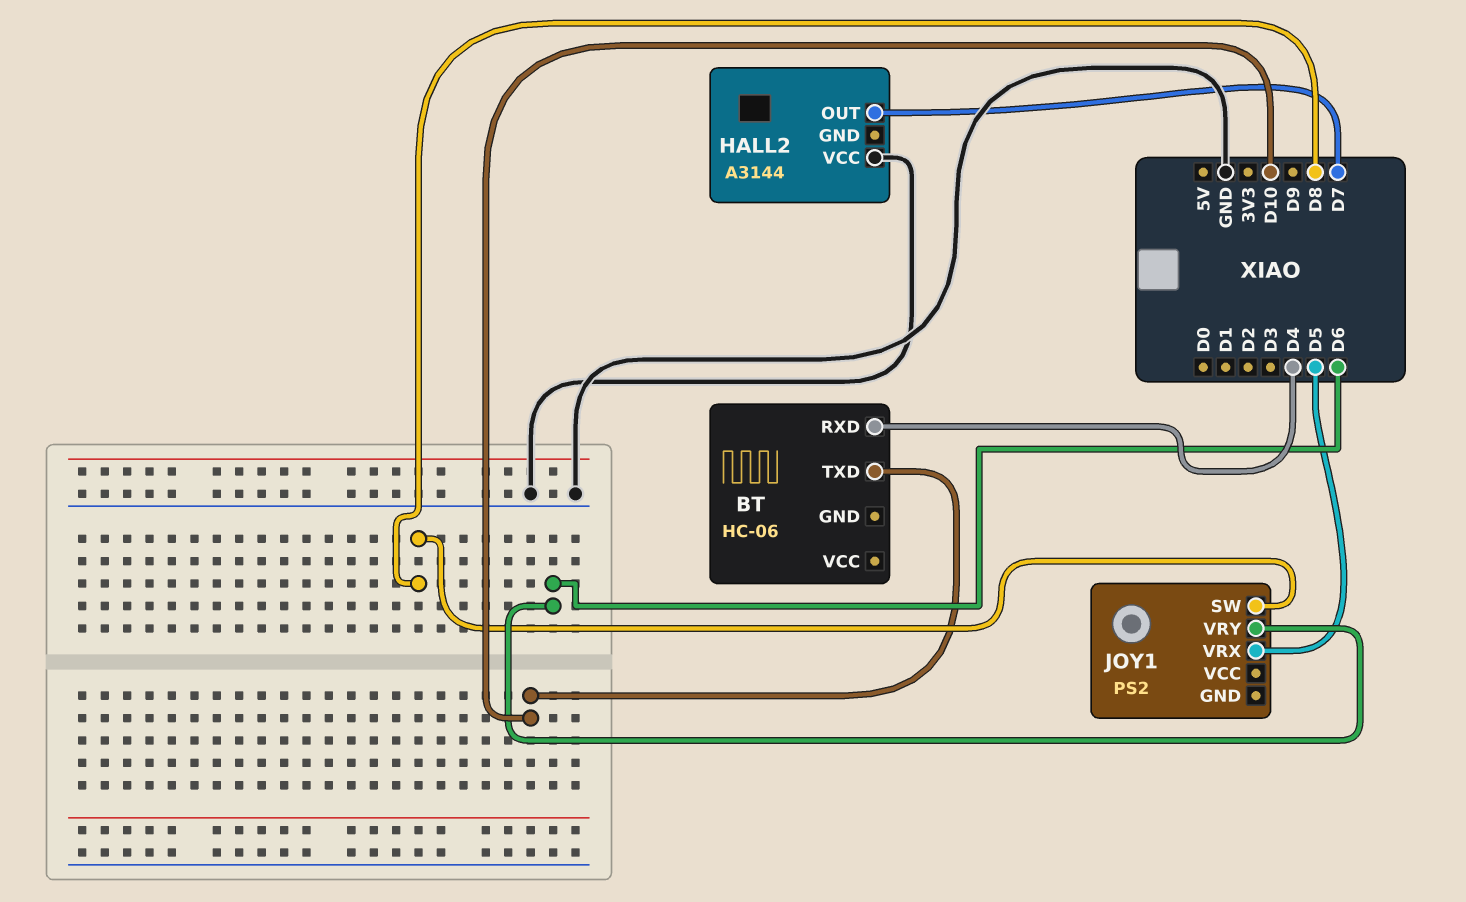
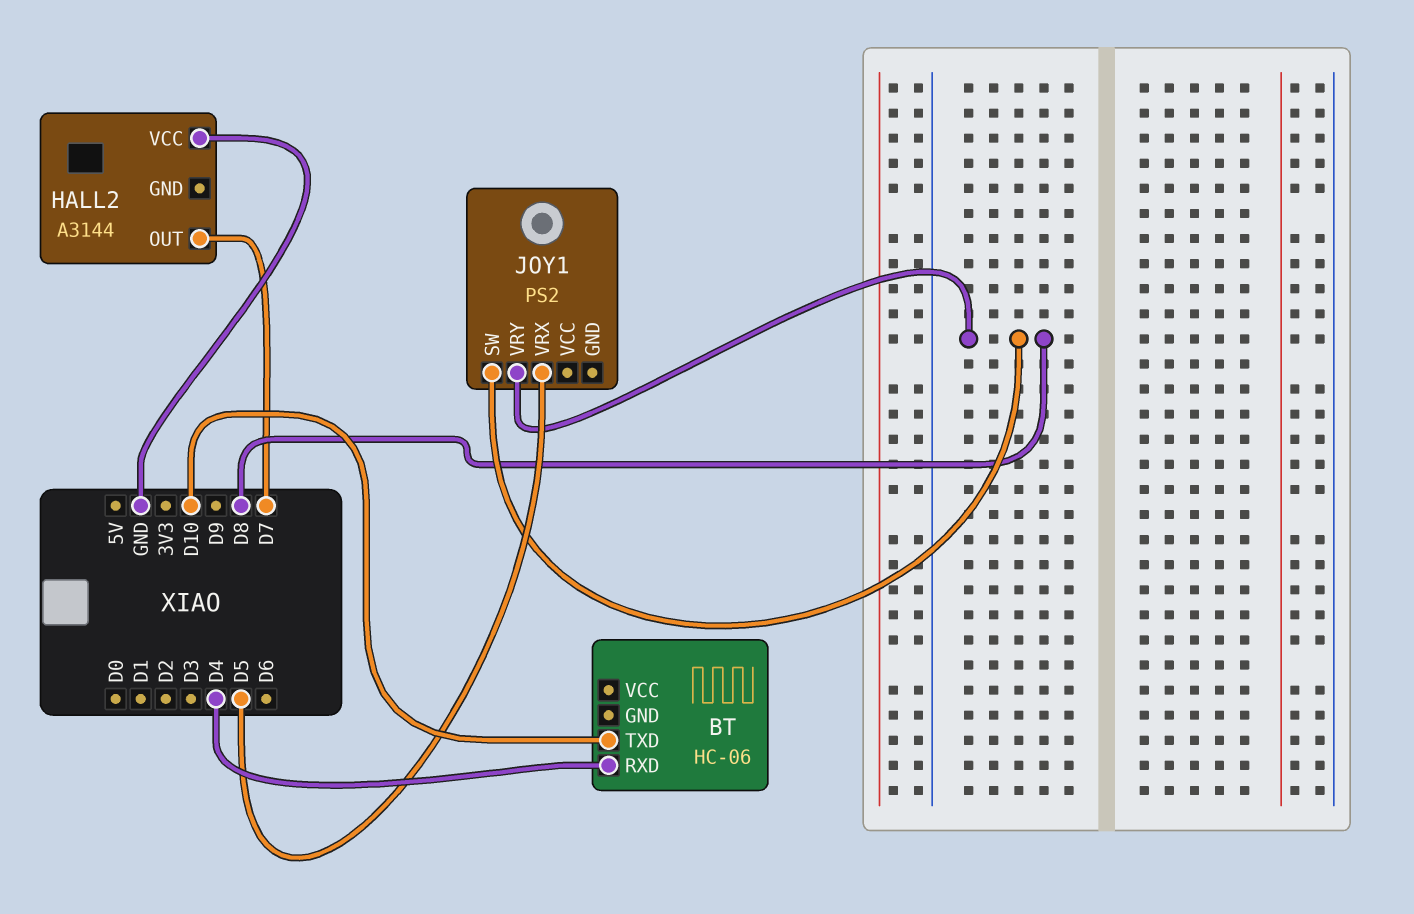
JOY1 pin VRY: D6 -> D8

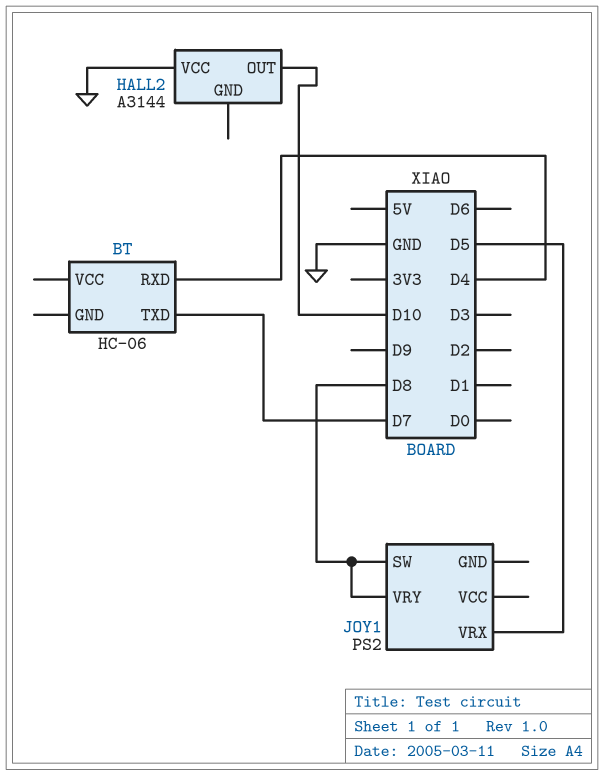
BT pin TXD: D10 -> D7
HALL2 pin OUT: D7 -> D10

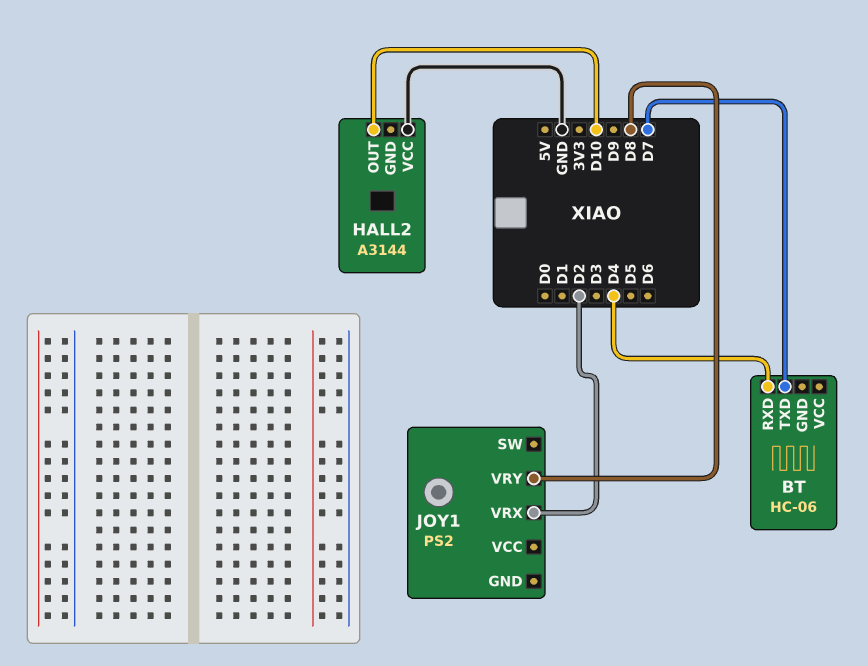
JOY1 pin SW: D8 -> none
JOY1 pin VRX: D5 -> D2

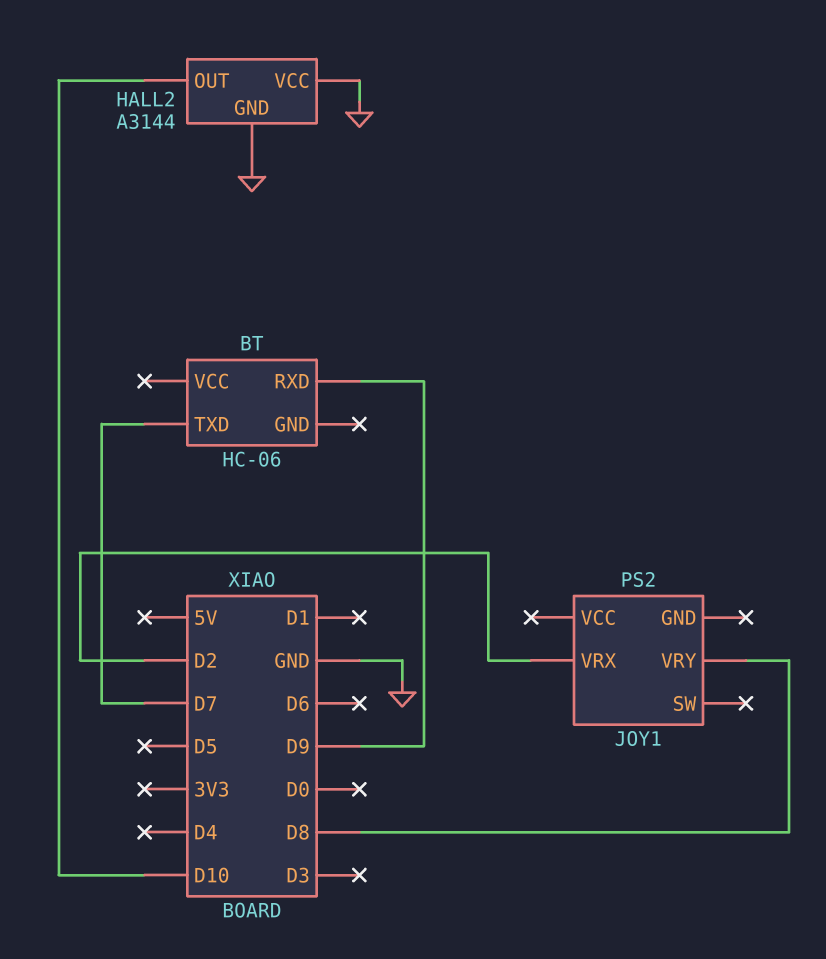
BT pin RXD: D4 -> D9
HALL2 pin GND: none -> GND

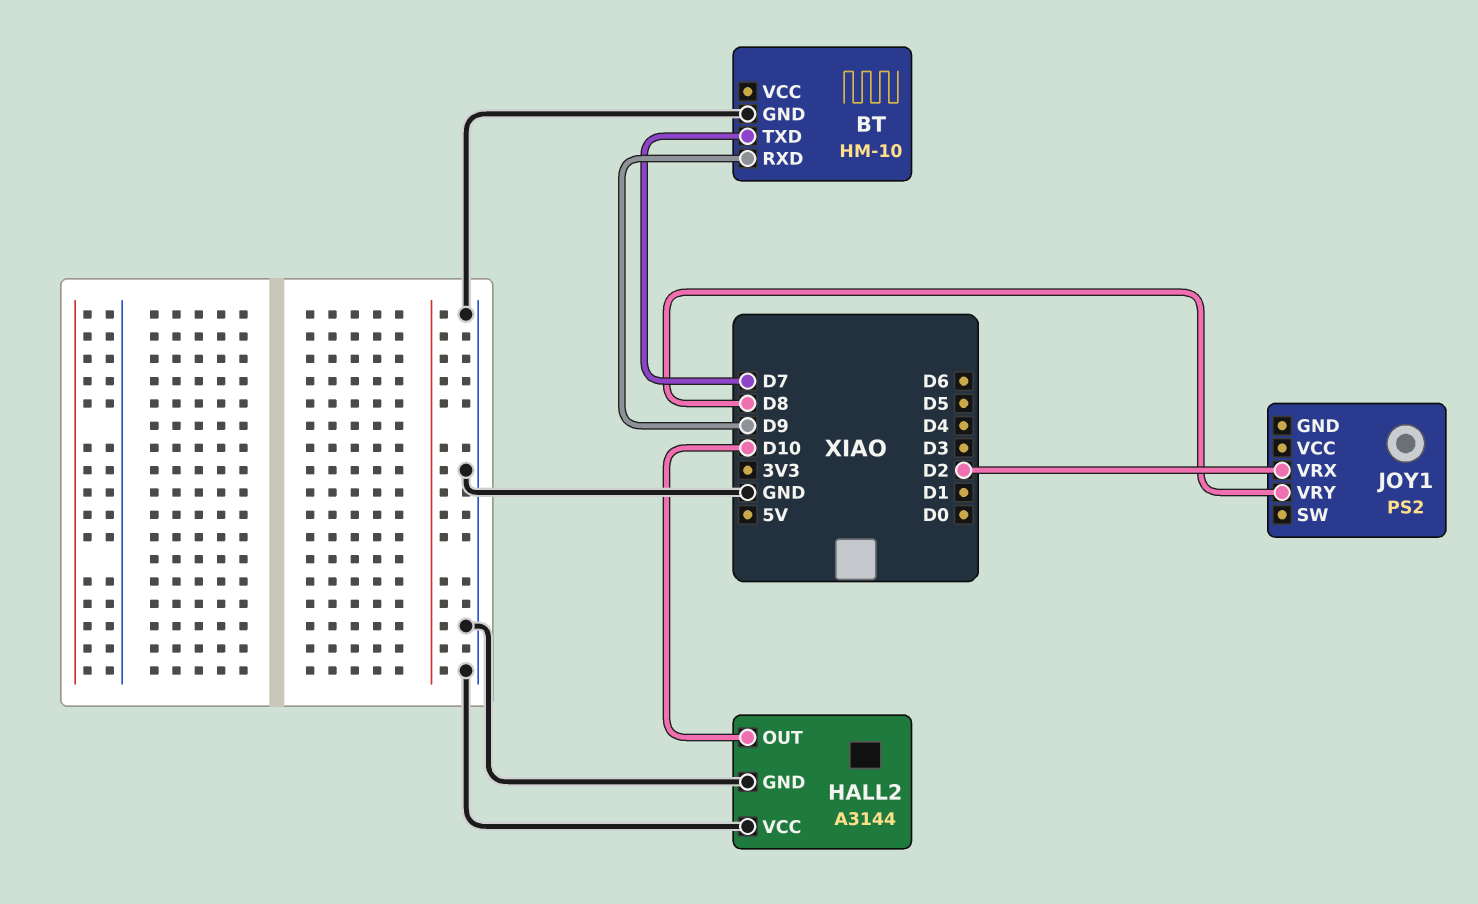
BT: HC-06 -> HM-10
BT pin GND: none -> GND

